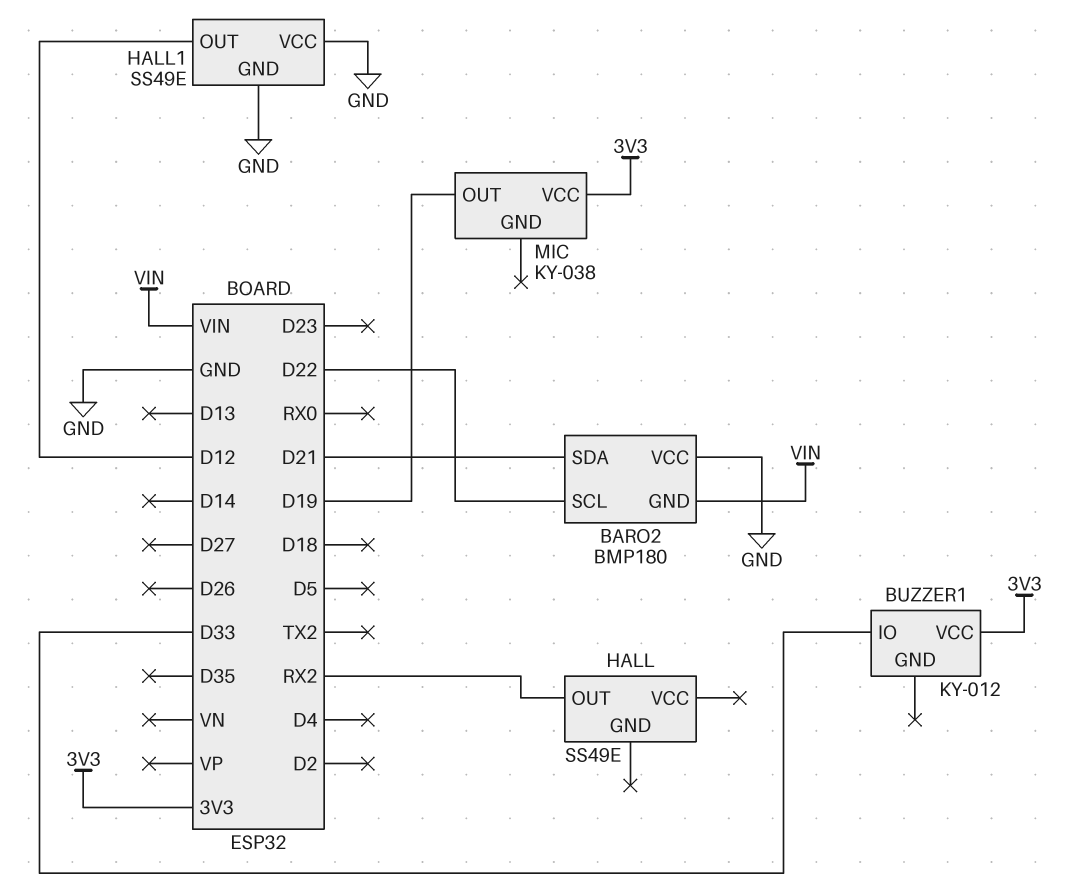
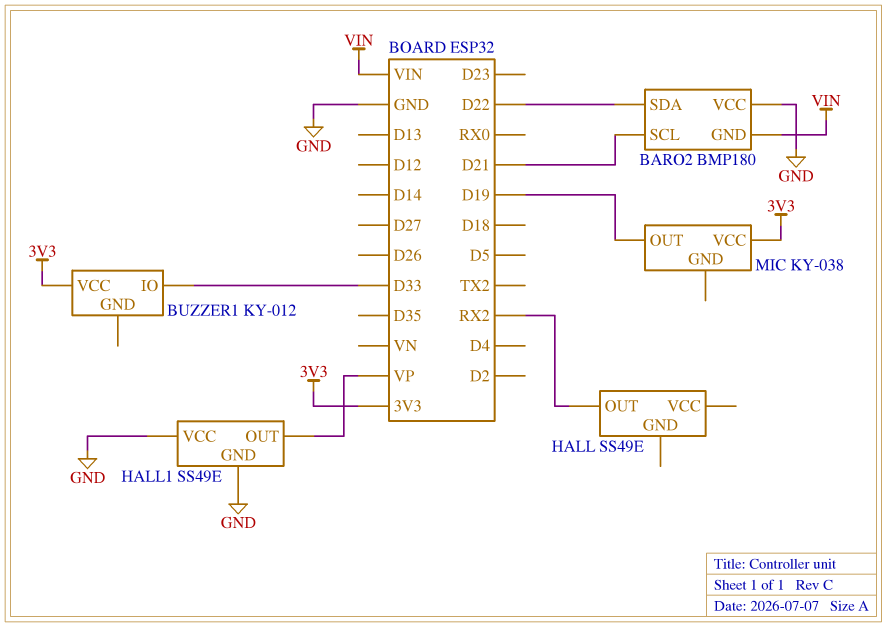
BARO2 pin SCL: D22 -> D21
BARO2 pin SDA: D21 -> D22
HALL1 pin OUT: D12 -> VP

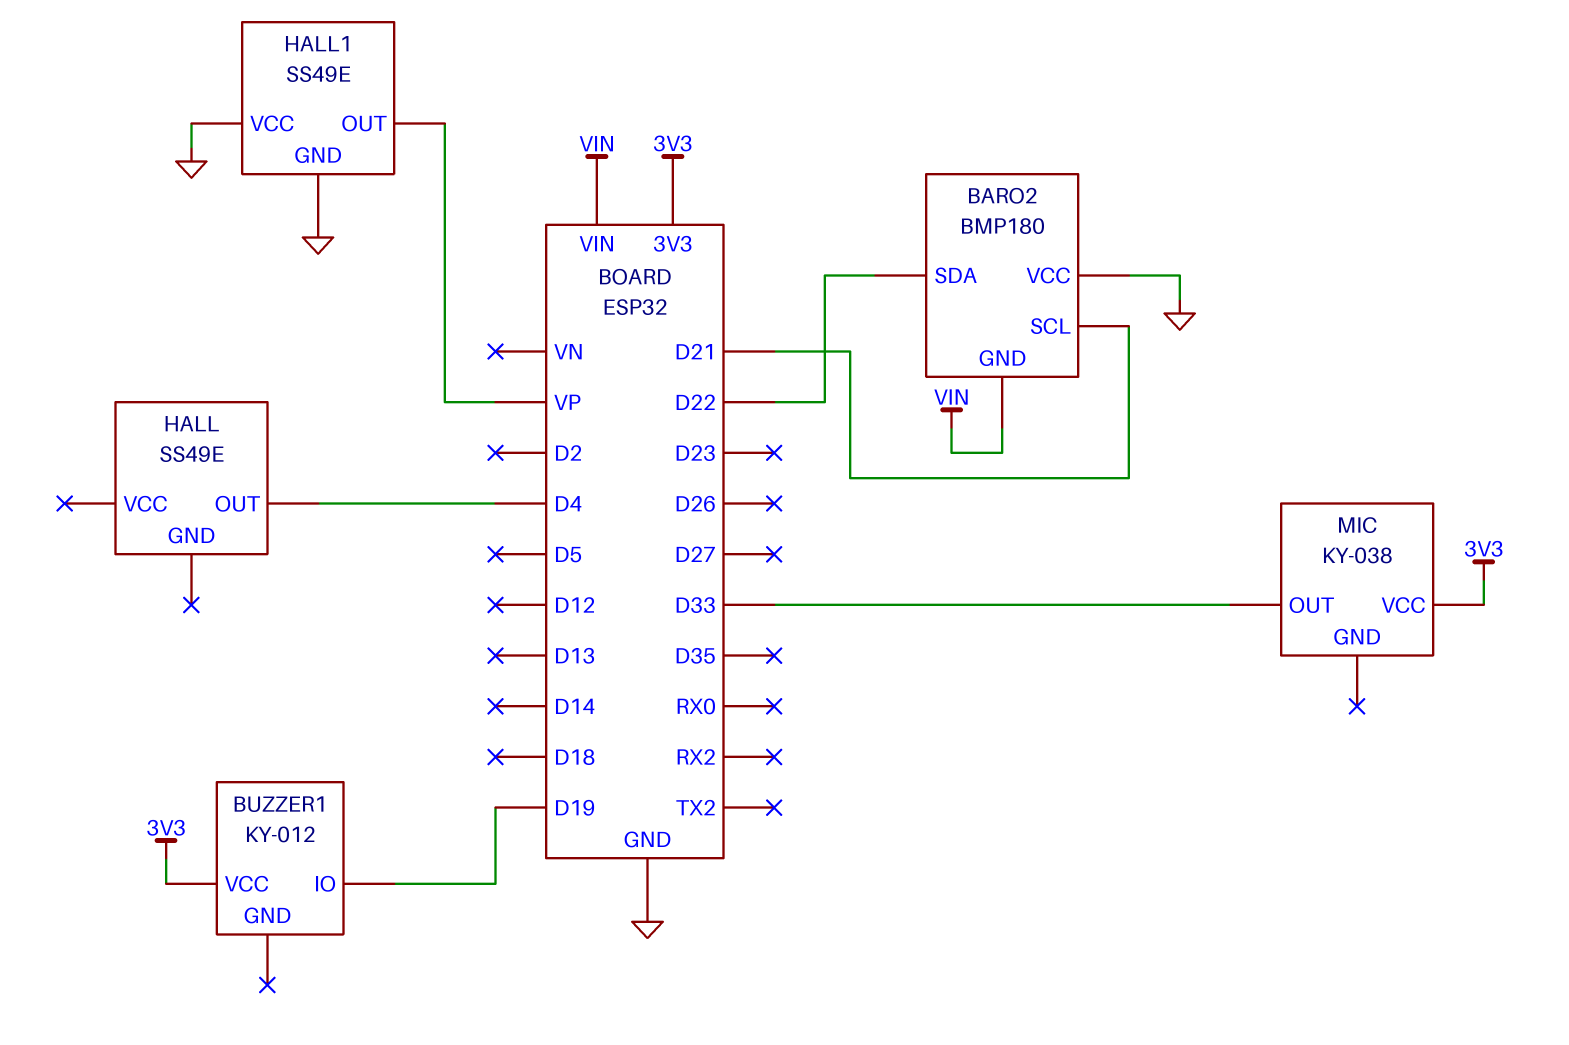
BUZZER1 pin IO: D33 -> D19
HALL pin OUT: RX2 -> D4
MIC pin OUT: D19 -> D33

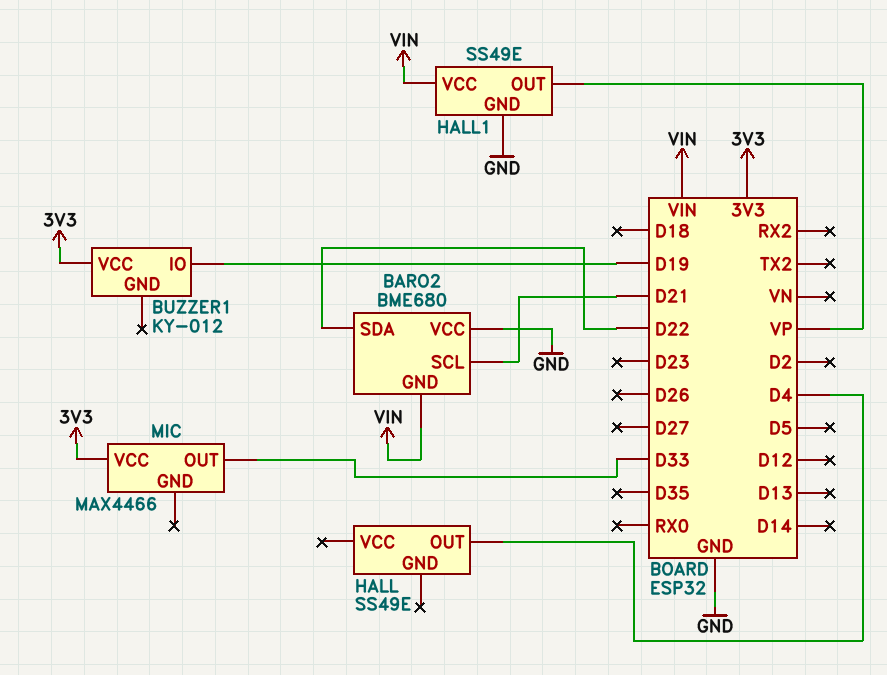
BARO2: BMP180 -> BME680
HALL1 pin VCC: GND -> VIN
MIC: KY-038 -> MAX4466

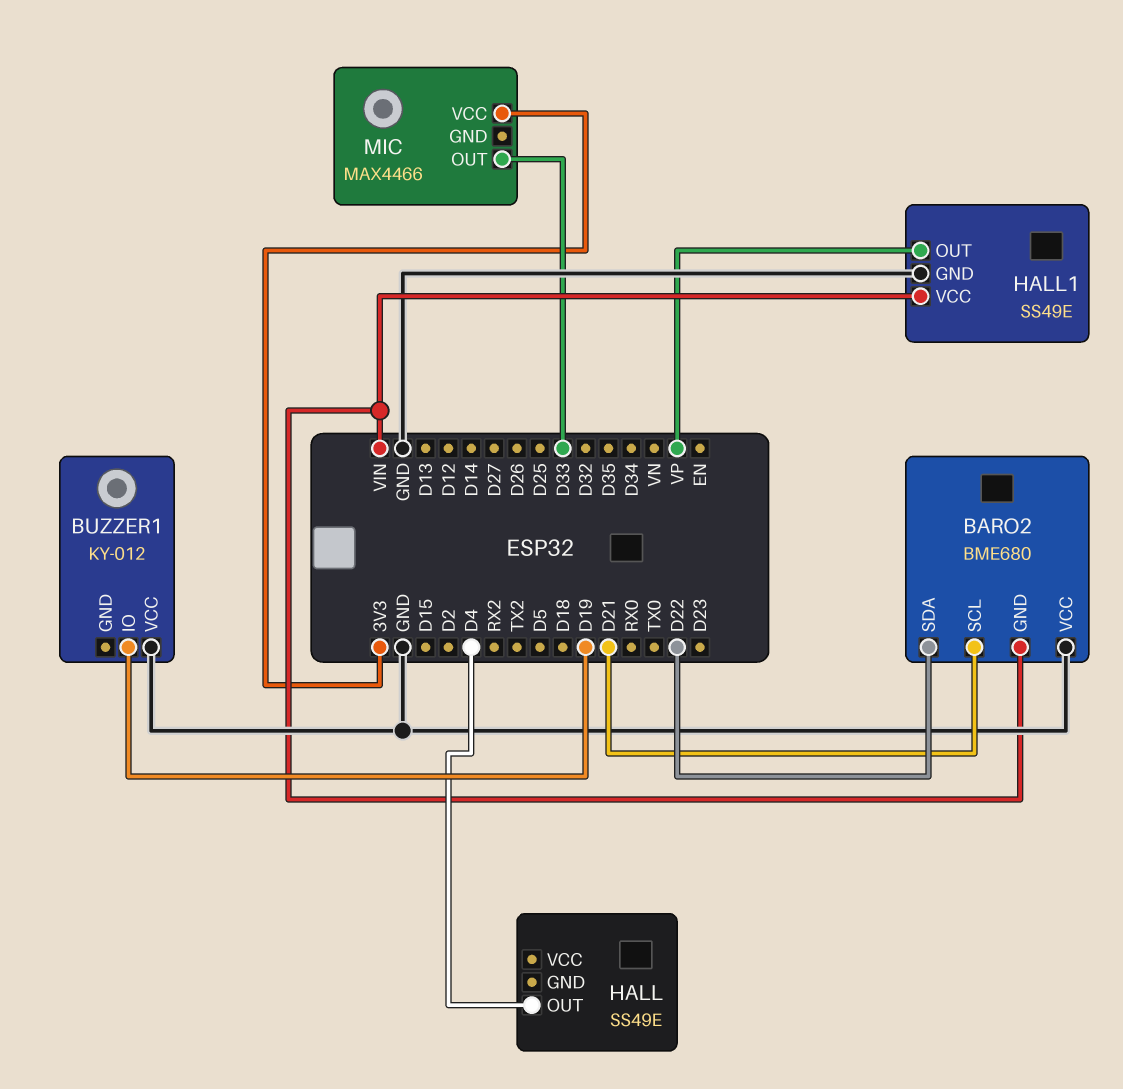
BUZZER1 pin VCC: 3V3 -> GND

